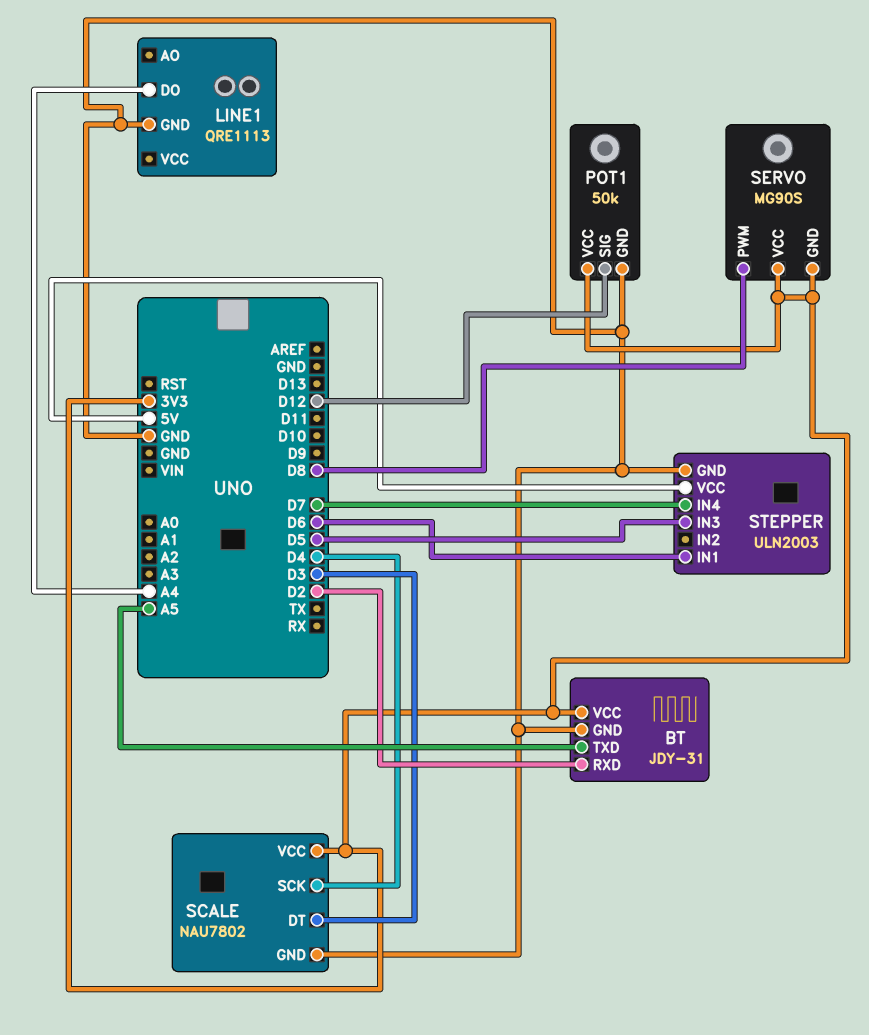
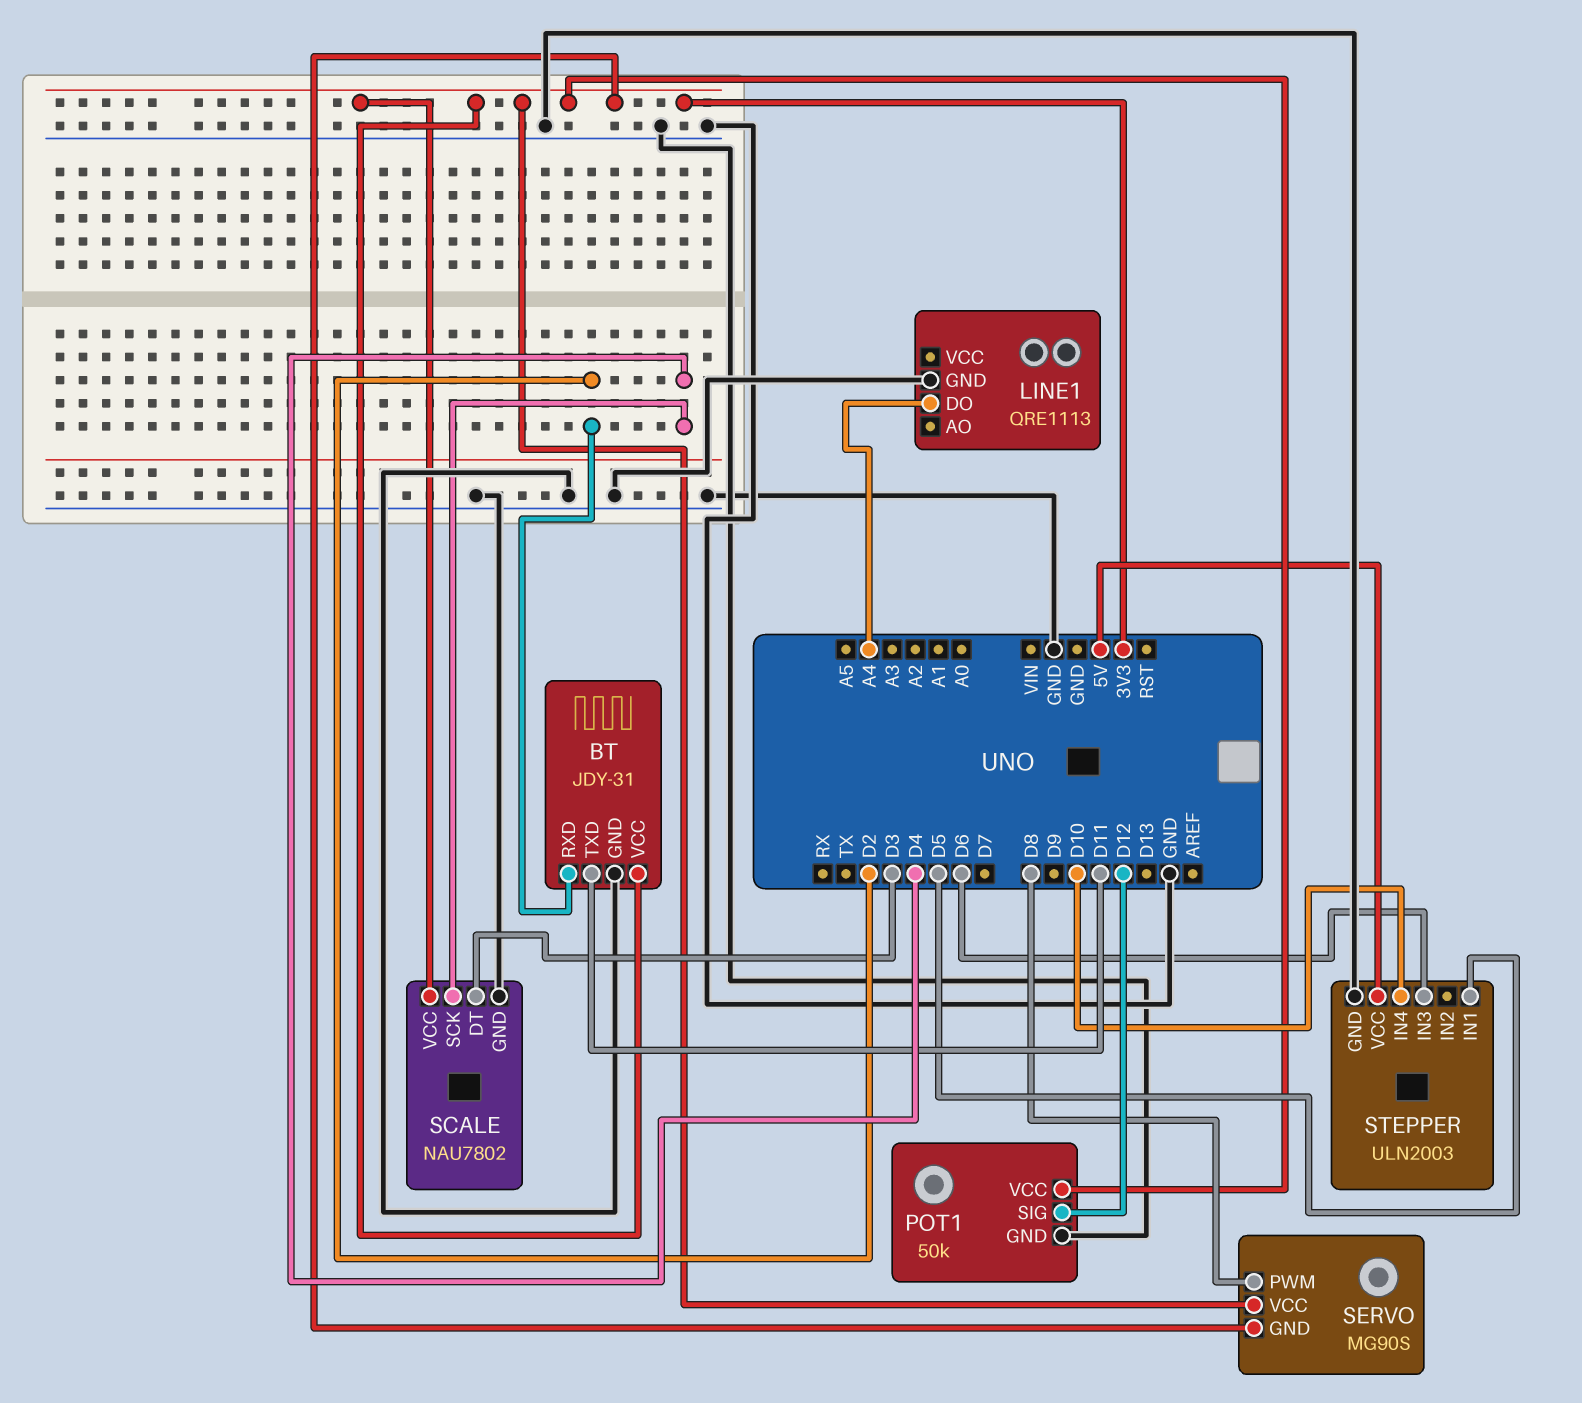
BT pin TXD: A5 -> D11
STEPPER pin IN1: D6 -> D5
STEPPER pin IN3: D5 -> D6
STEPPER pin IN4: D7 -> D10

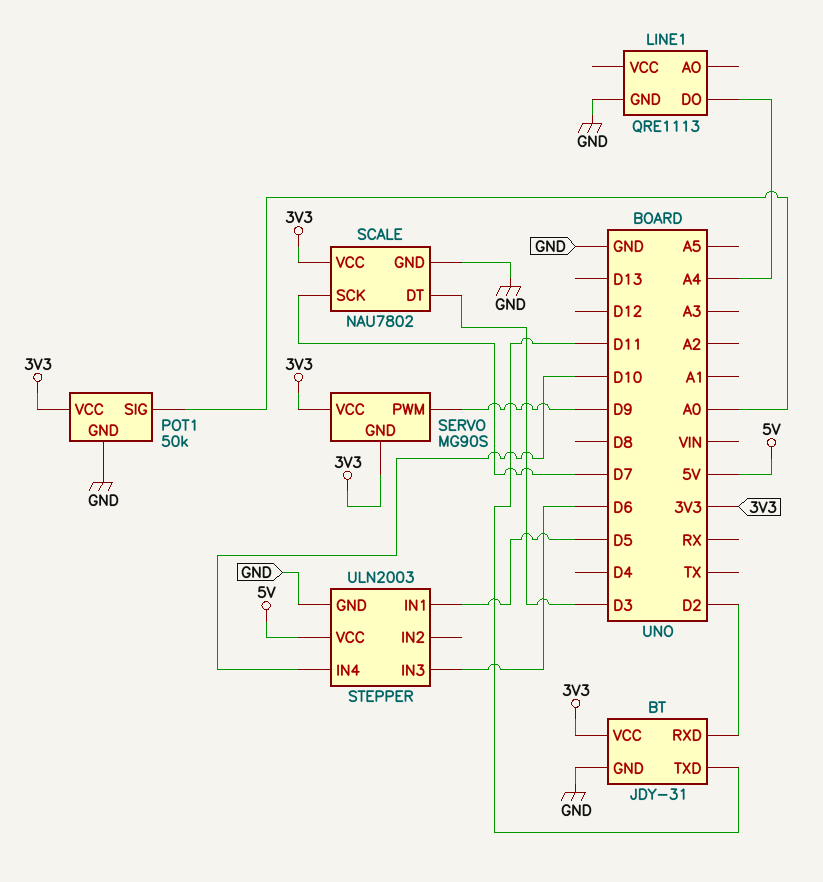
POT1 pin SIG: D12 -> A0
SCALE pin SCK: D4 -> D7
SERVO pin PWM: D8 -> D9

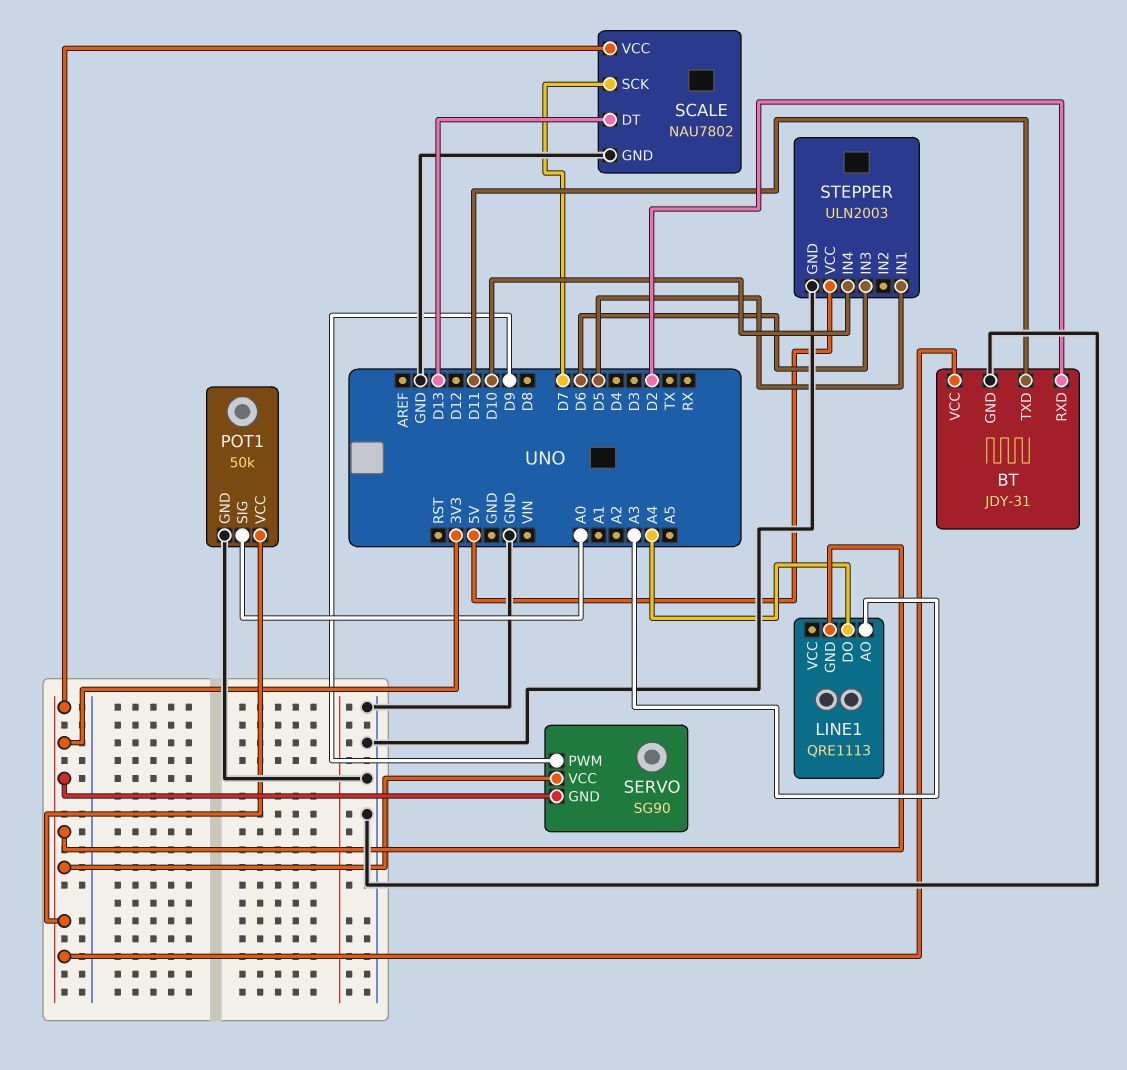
LINE1 pin AO: none -> A3
LINE1 pin GND: GND -> 3V3
SCALE pin DT: D3 -> D13
SERVO: MG90S -> SG90

